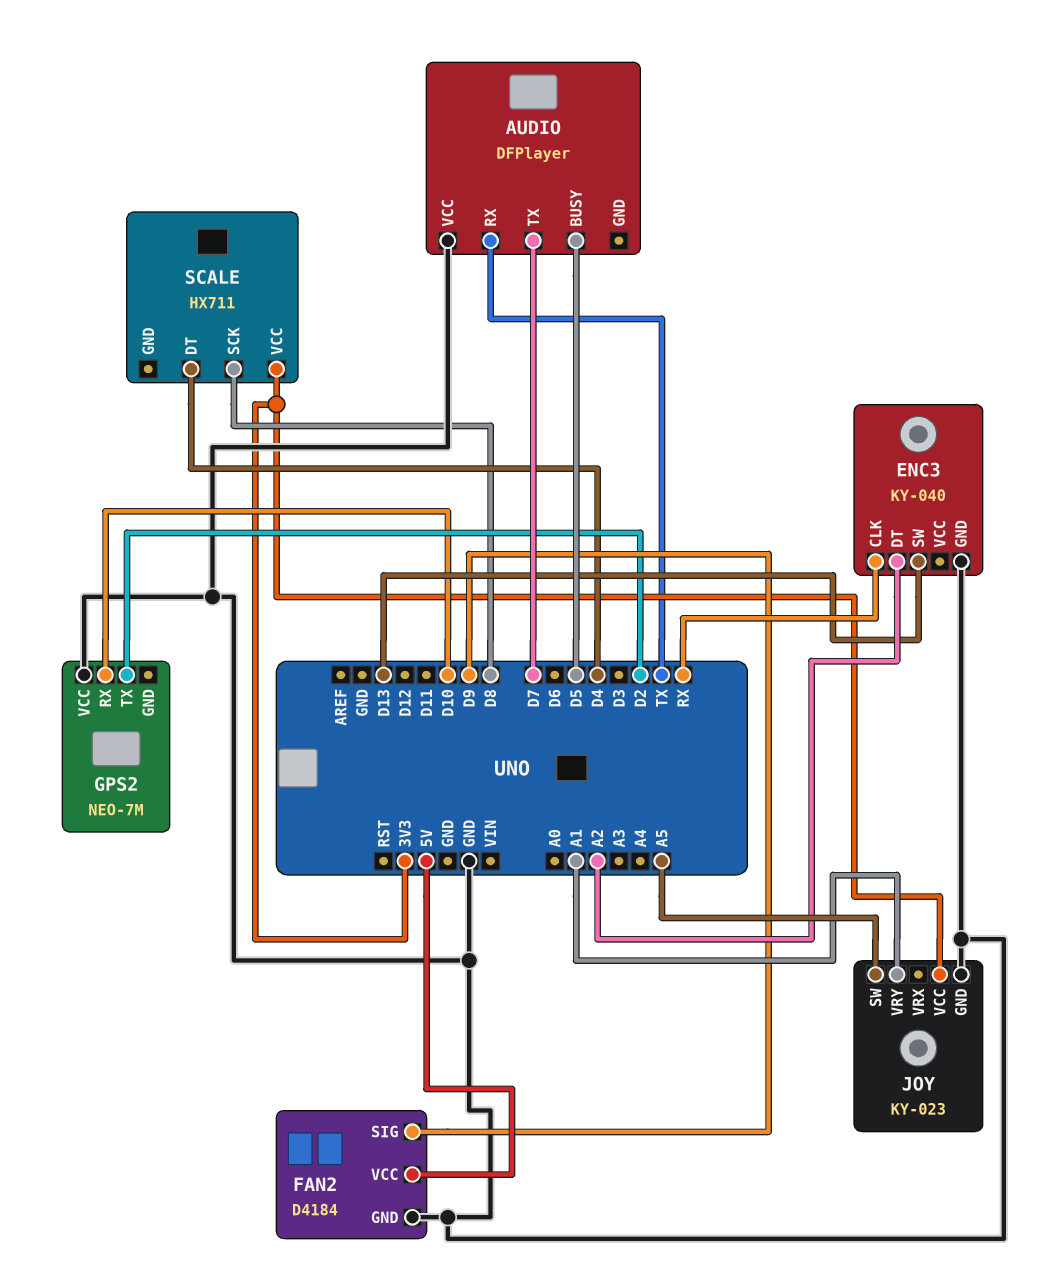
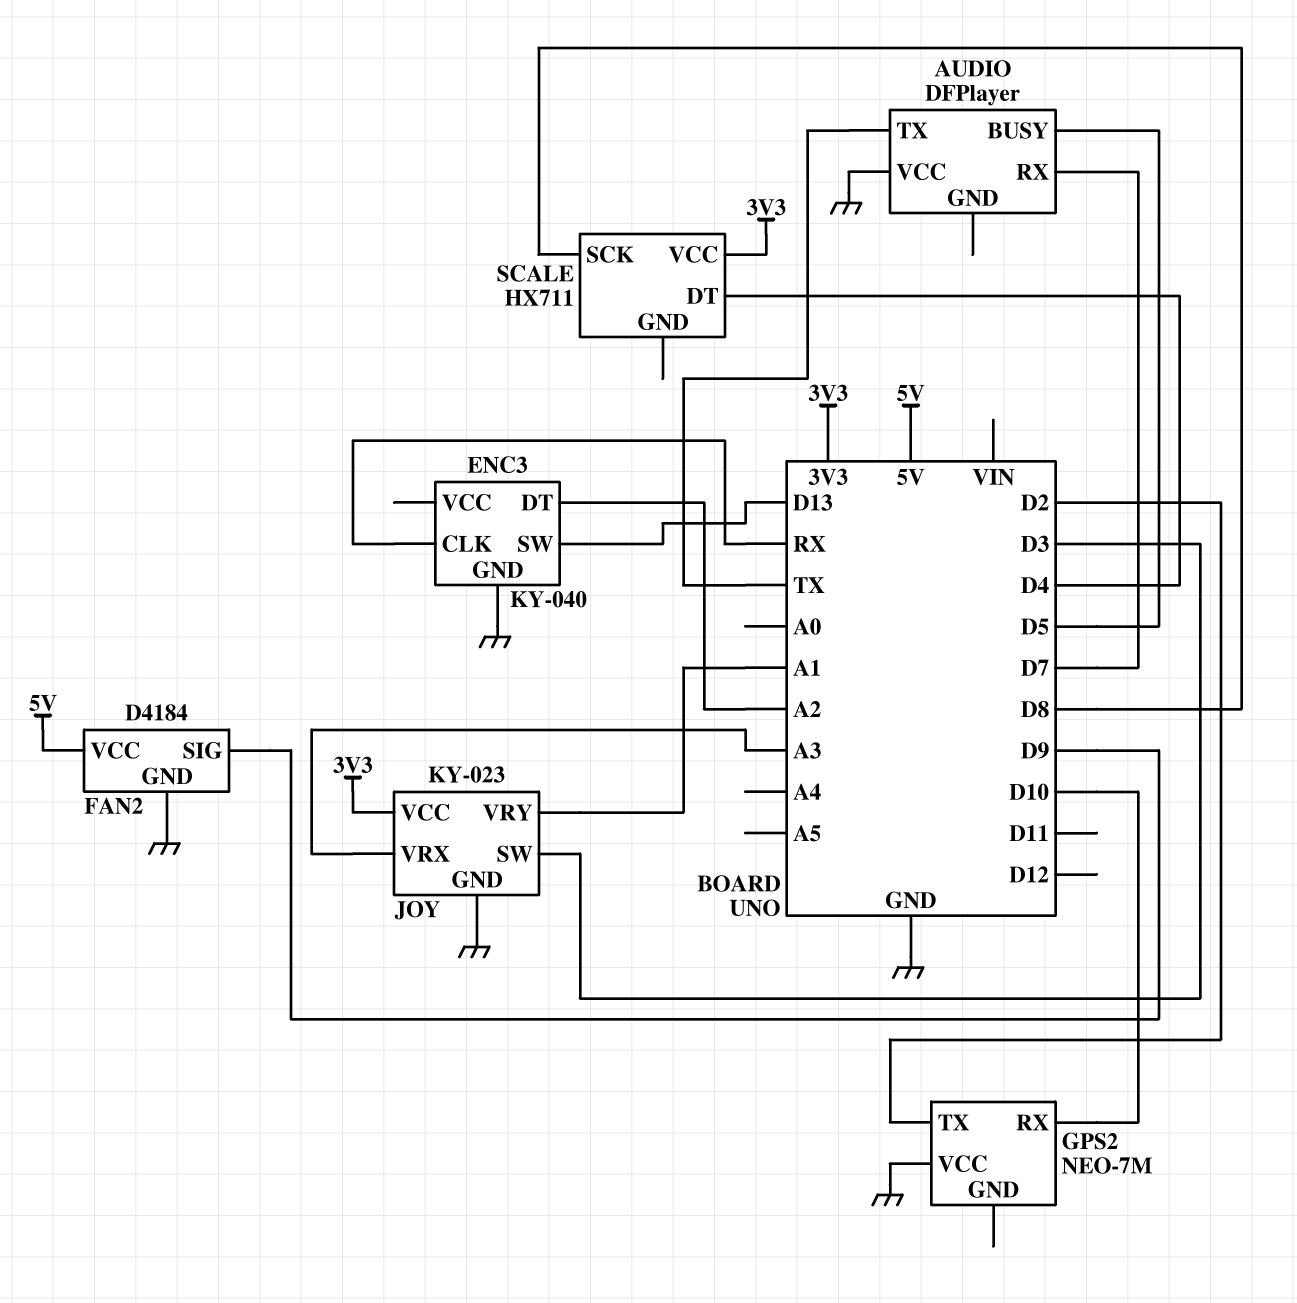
AUDIO pin RX: TX -> D7
AUDIO pin TX: D7 -> TX
JOY pin SW: A5 -> D3
JOY pin VRX: none -> A3

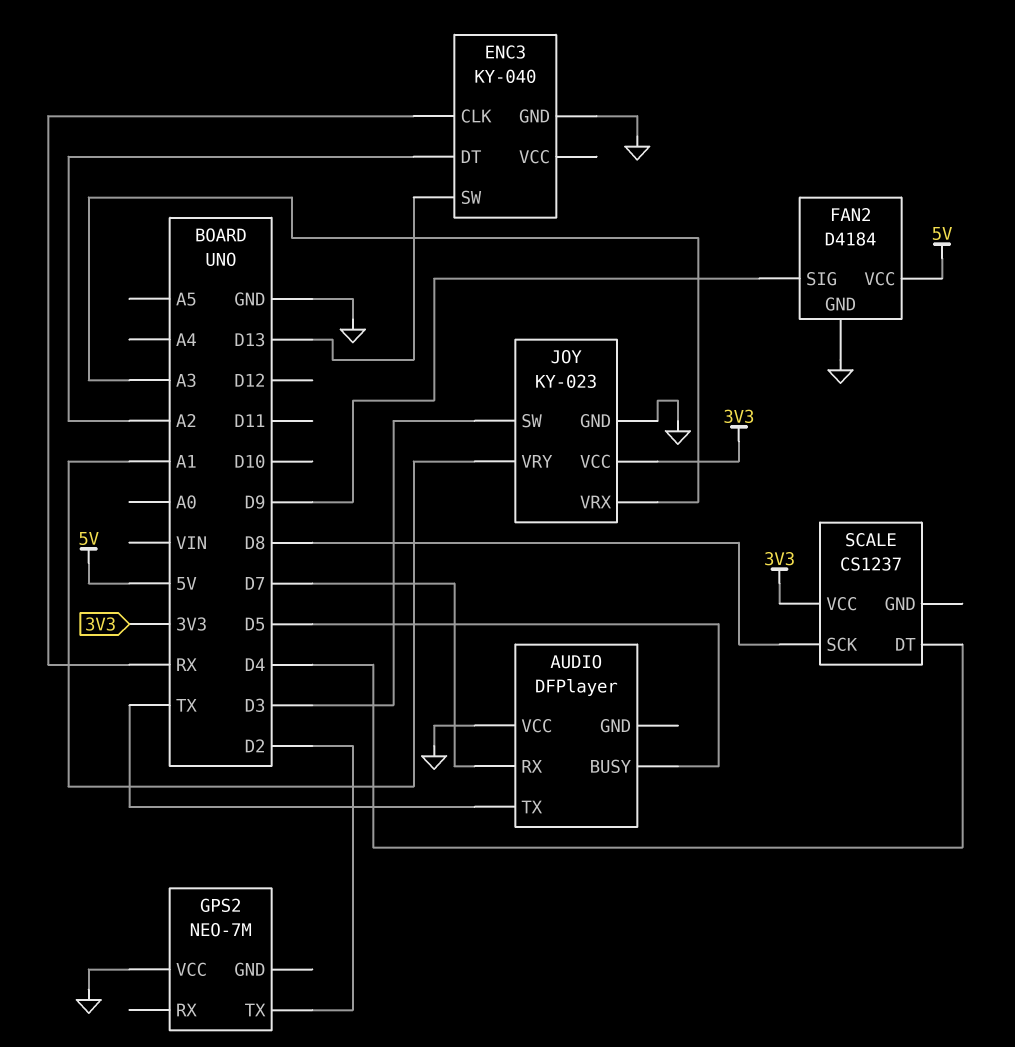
GPS2 pin RX: D10 -> none
SCALE: HX711 -> CS1237

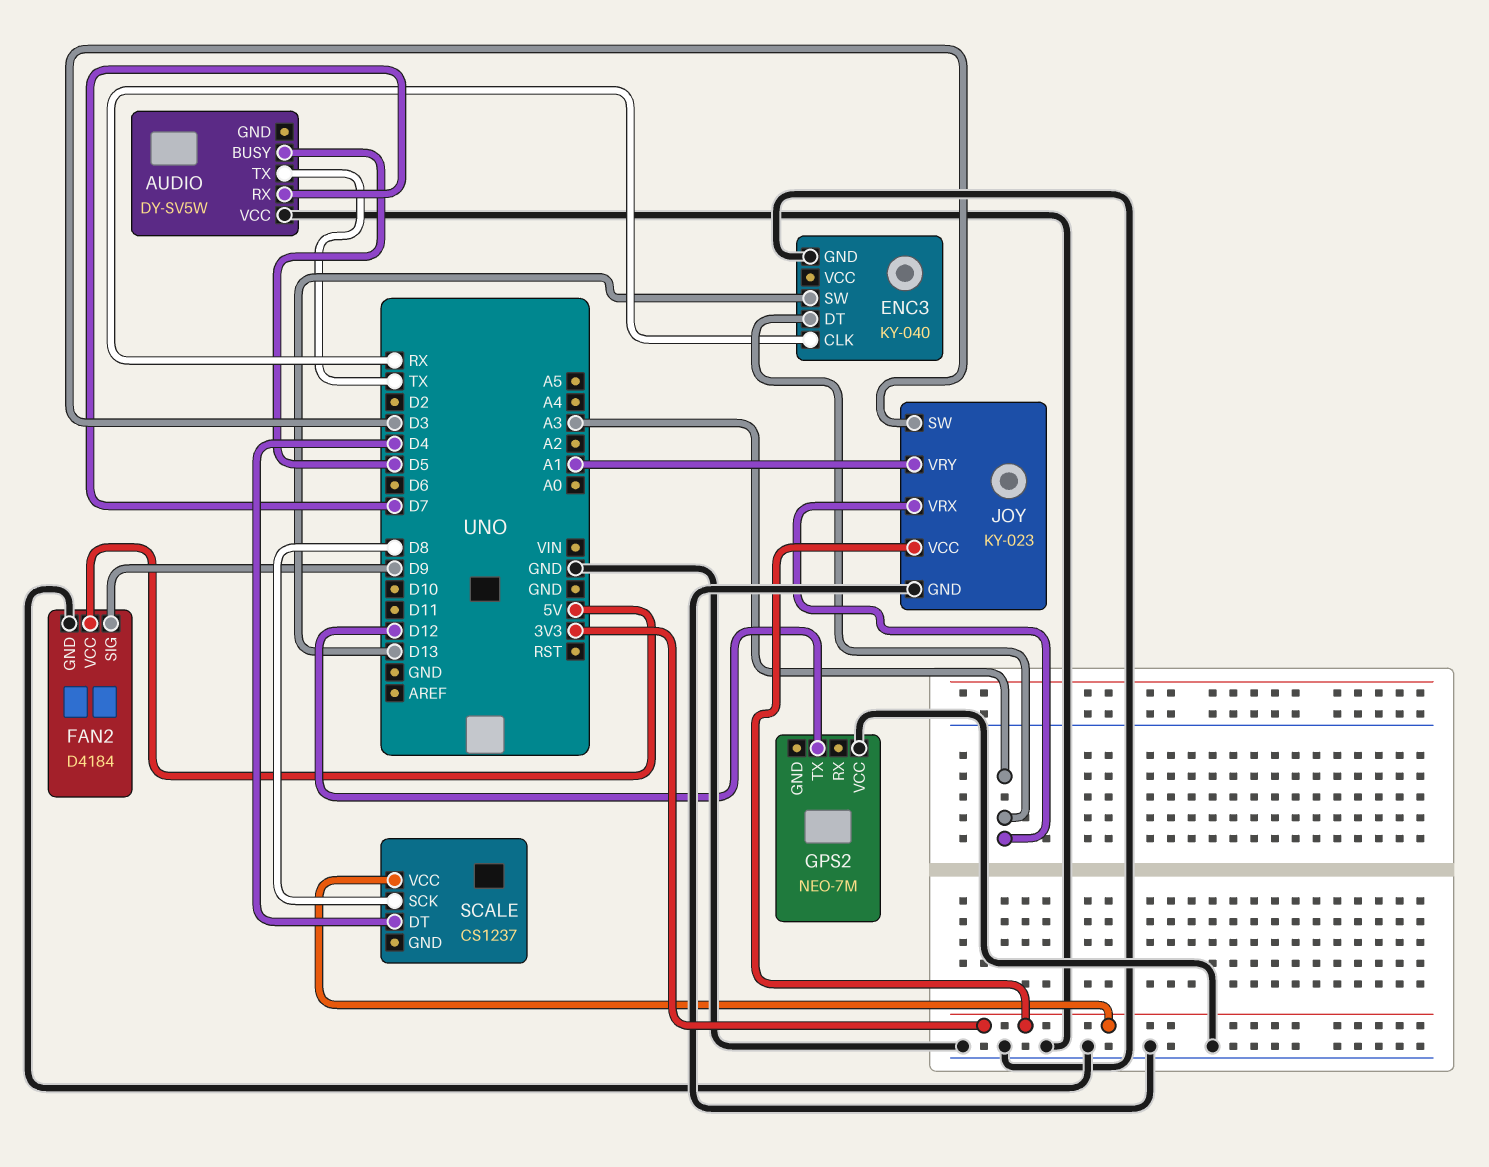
AUDIO: DFPlayer -> DY-SV5W
ENC3 pin DT: A2 -> A3
GPS2 pin TX: D2 -> D12

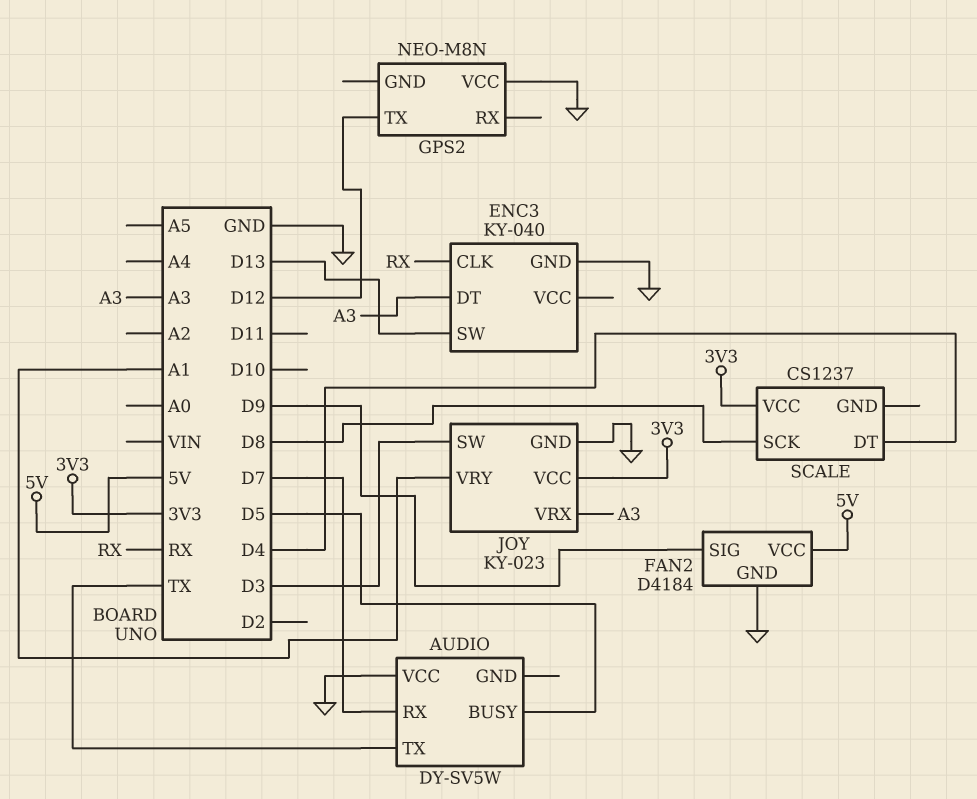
GPS2: NEO-7M -> NEO-M8N

